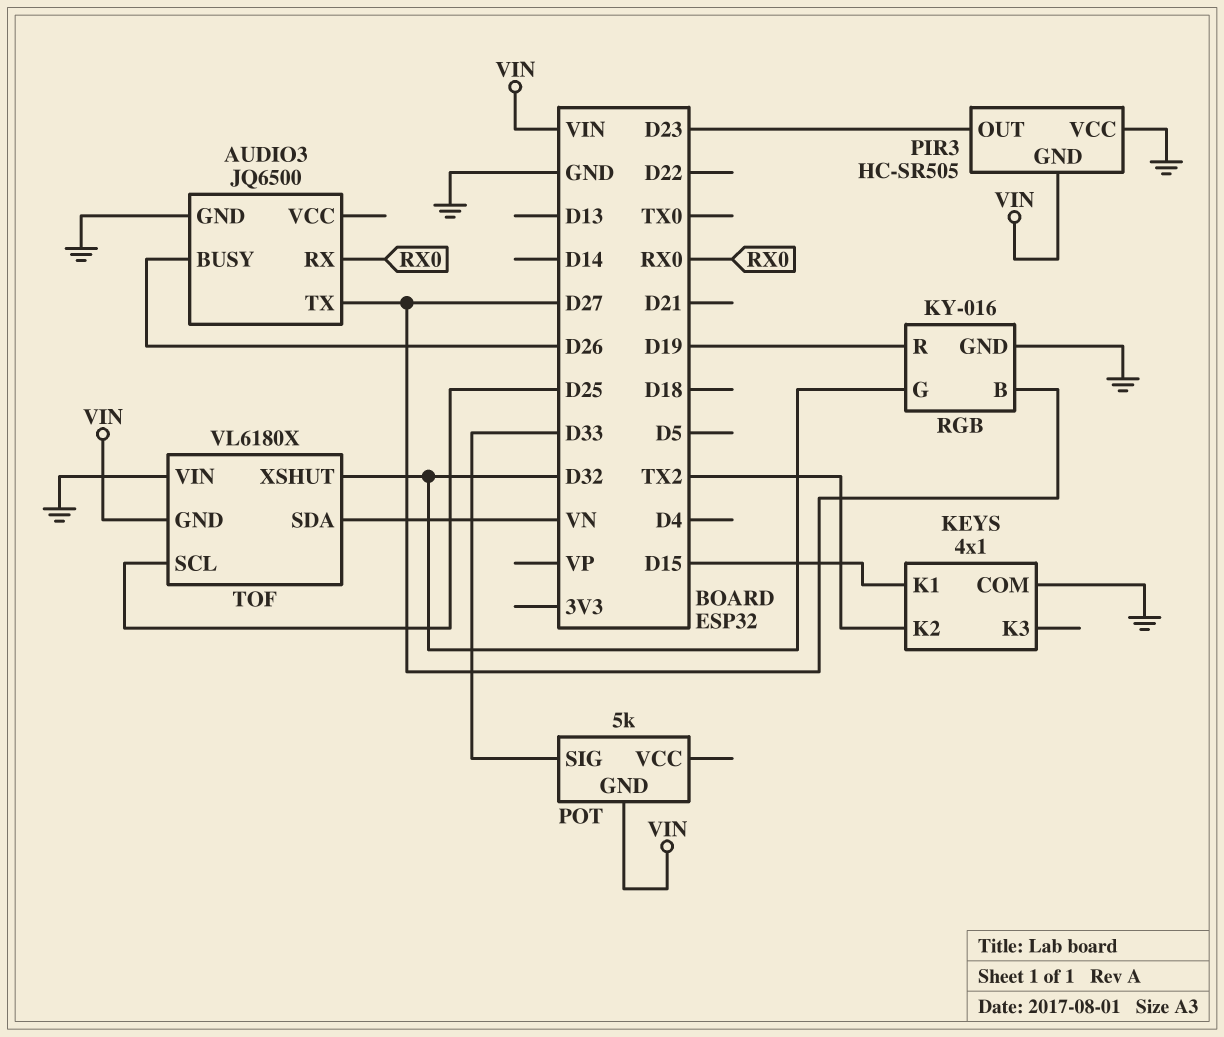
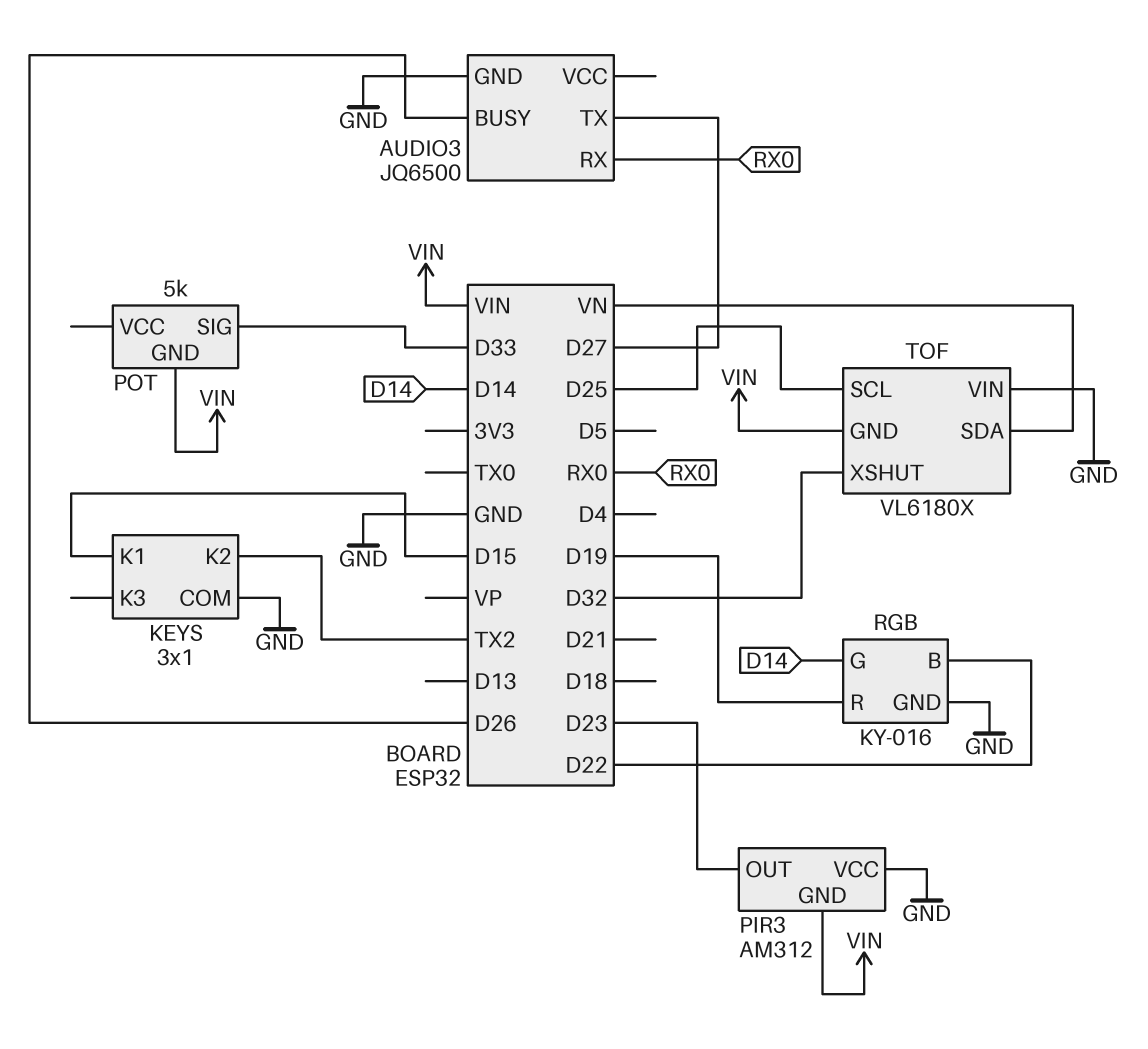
KEYS: 4x1 -> 3x1
PIR3: HC-SR505 -> AM312
RGB pin B: D27 -> D22
RGB pin G: D32 -> D14

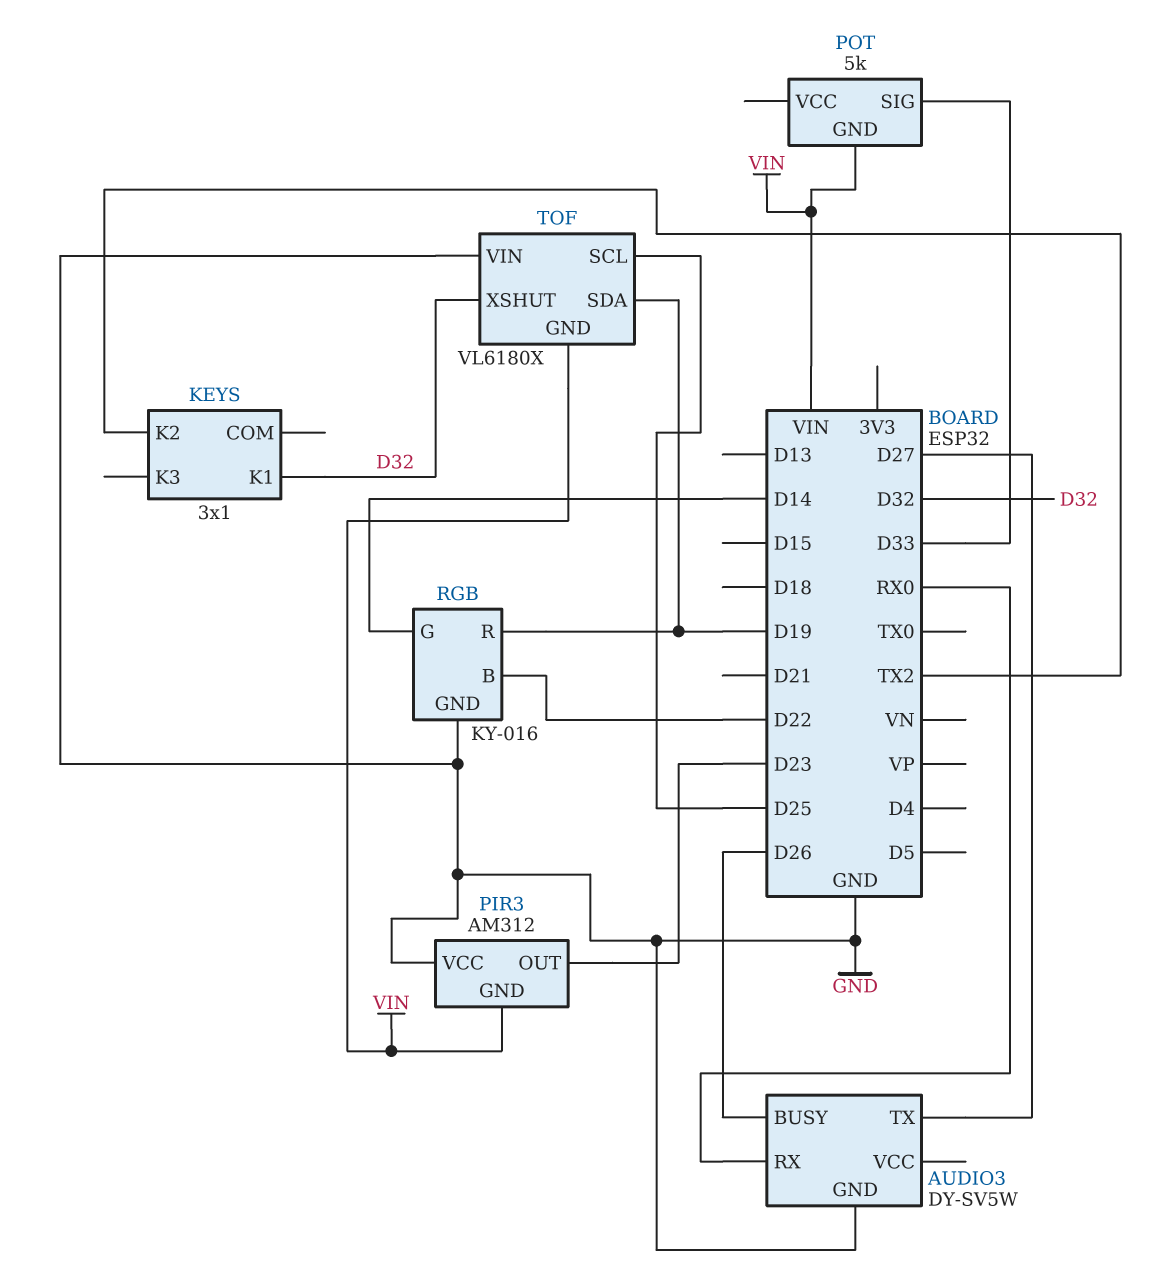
AUDIO3: JQ6500 -> DY-SV5W
KEYS pin COM: GND -> none
KEYS pin K1: D15 -> D32
TOF pin SDA: VN -> D19

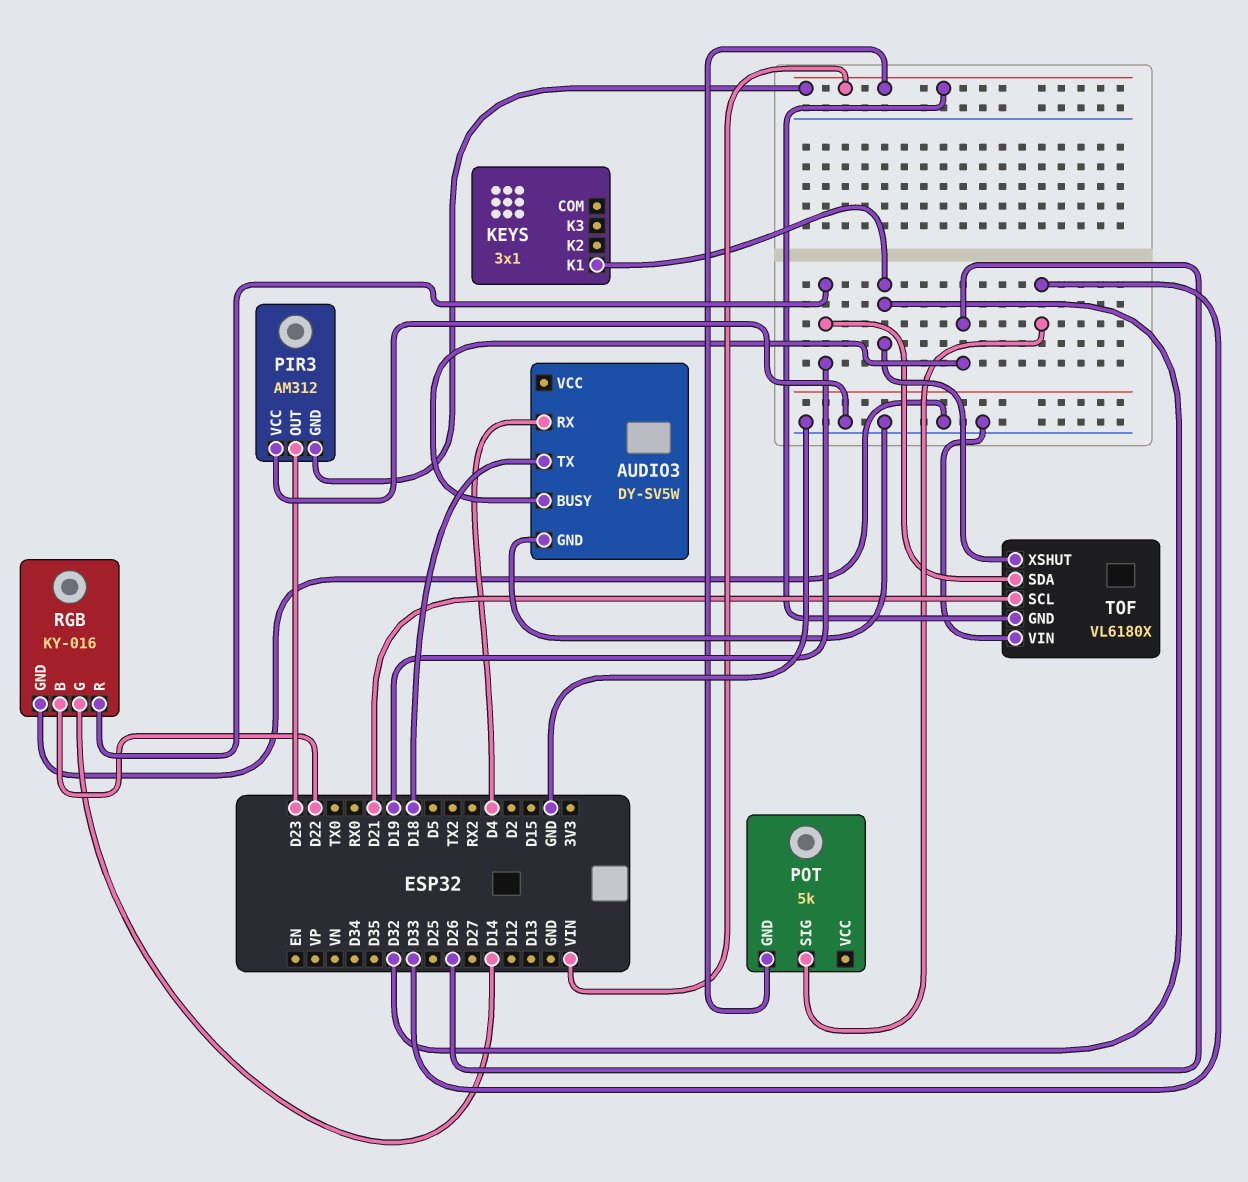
AUDIO3 pin RX: RX0 -> D4
AUDIO3 pin TX: D27 -> D18
KEYS pin K2: TX2 -> none
TOF pin SCL: D25 -> D21

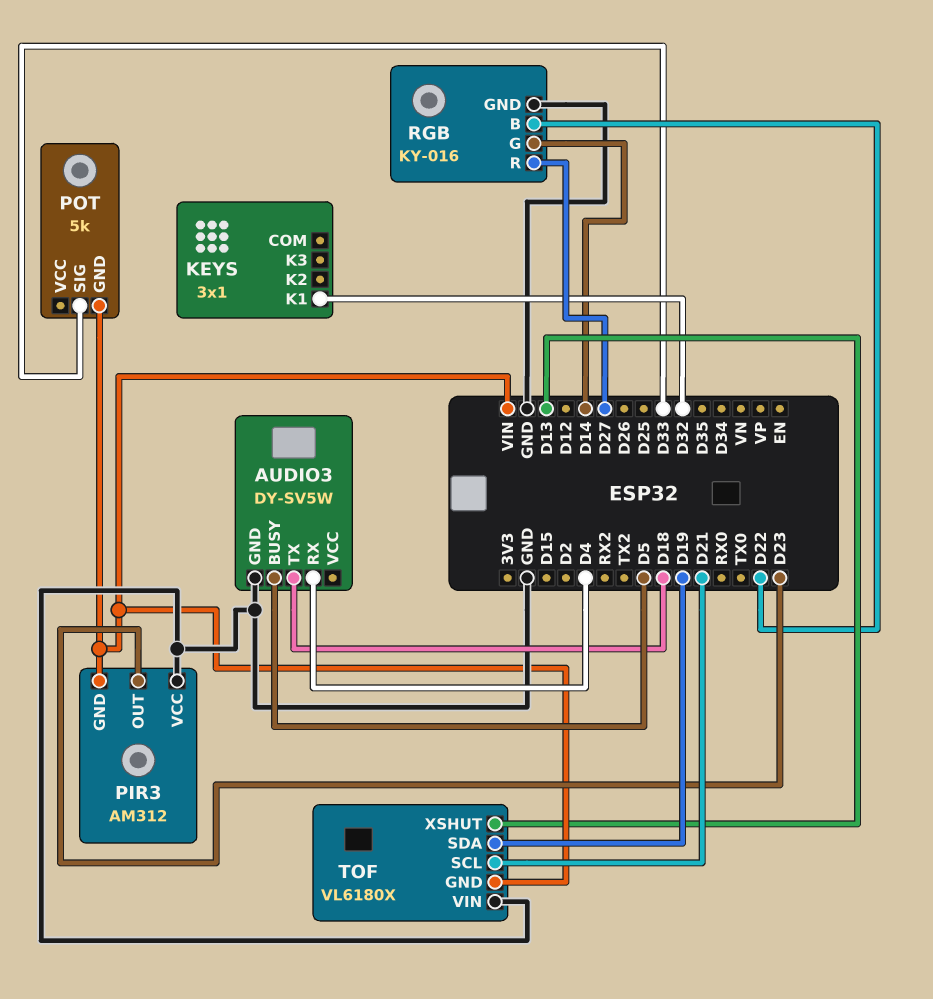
AUDIO3 pin BUSY: D26 -> D5
RGB pin R: D19 -> D27
TOF pin XSHUT: D32 -> D13

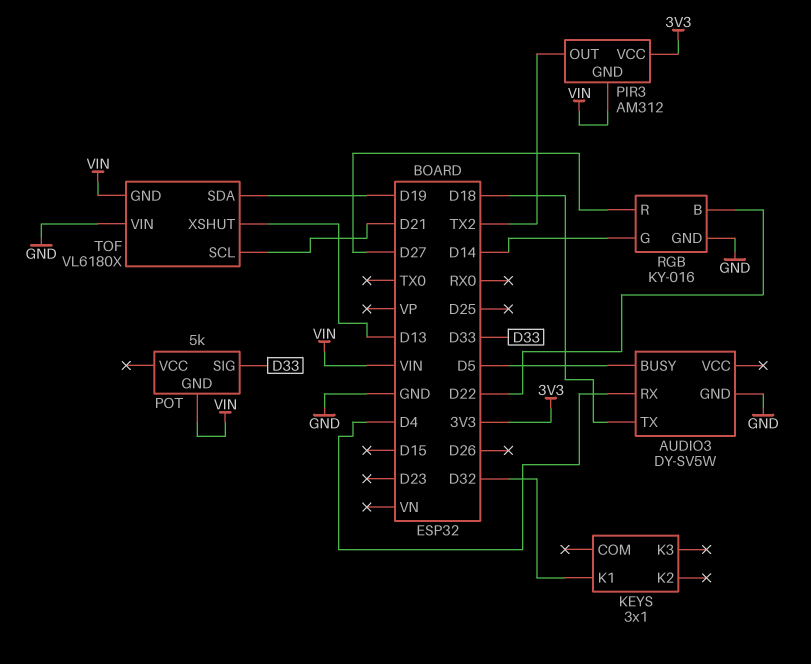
PIR3 pin OUT: D23 -> TX2
PIR3 pin VCC: GND -> 3V3

